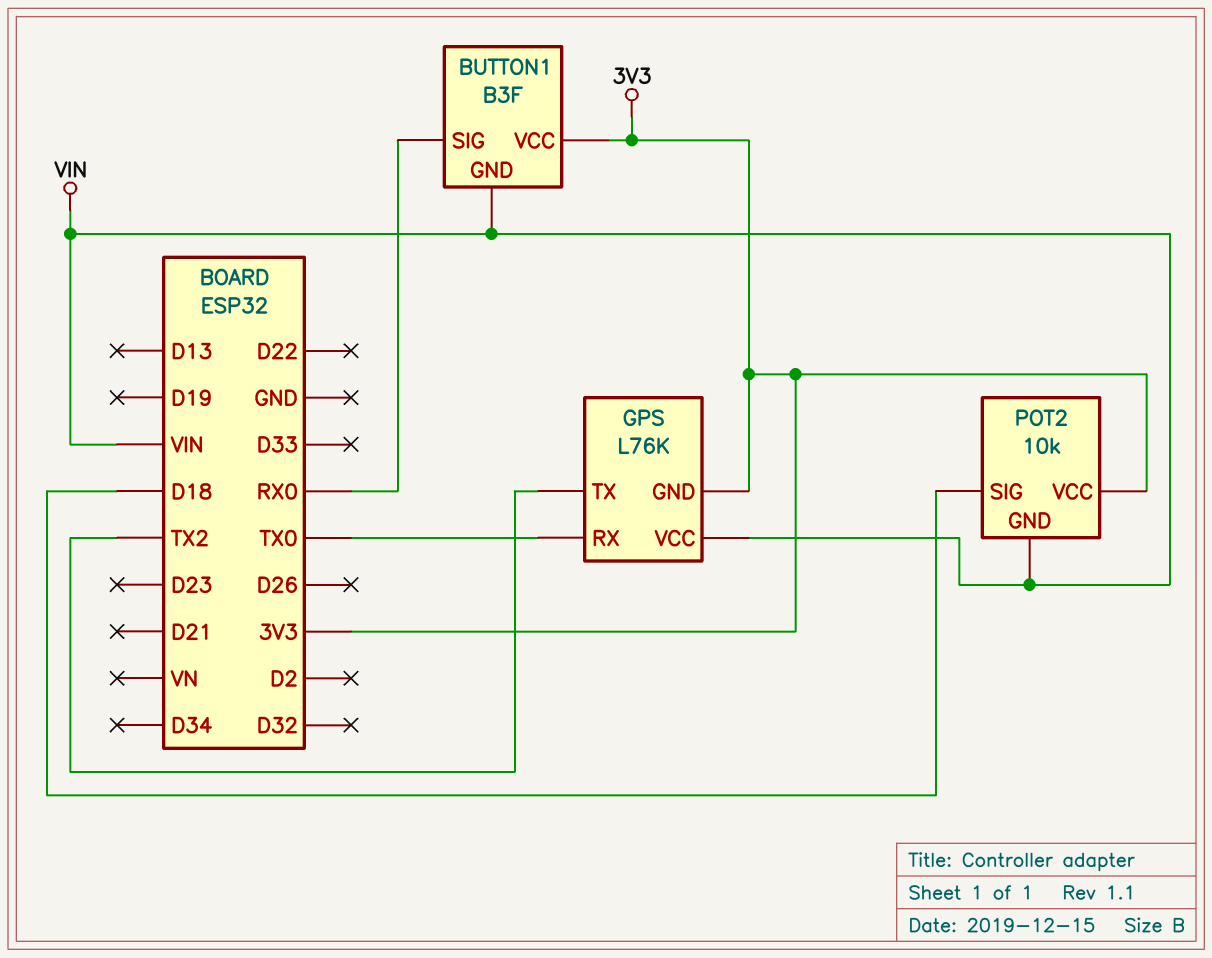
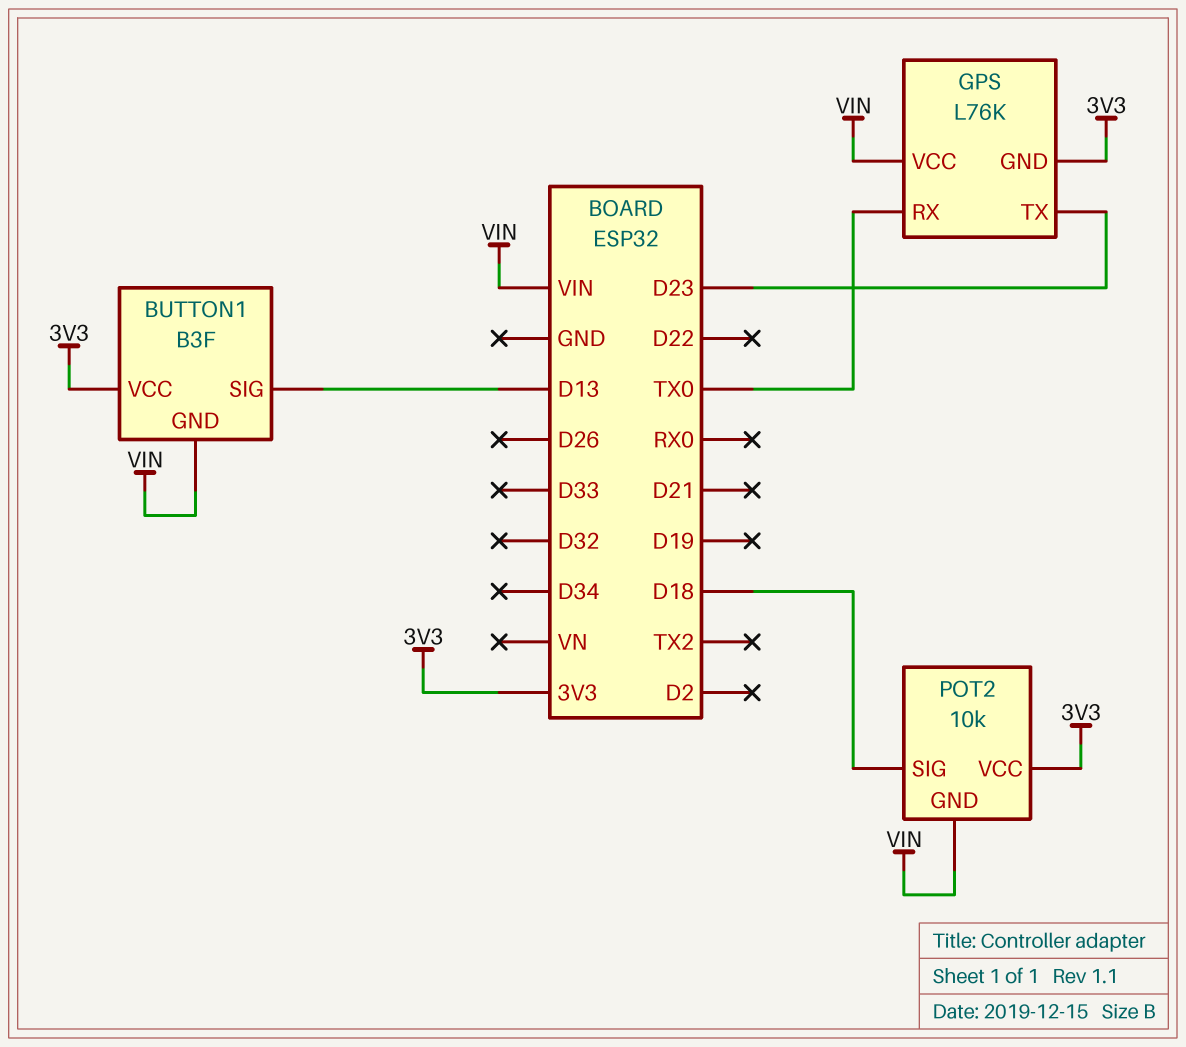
BUTTON1 pin SIG: RX0 -> D13
GPS pin TX: TX2 -> D23

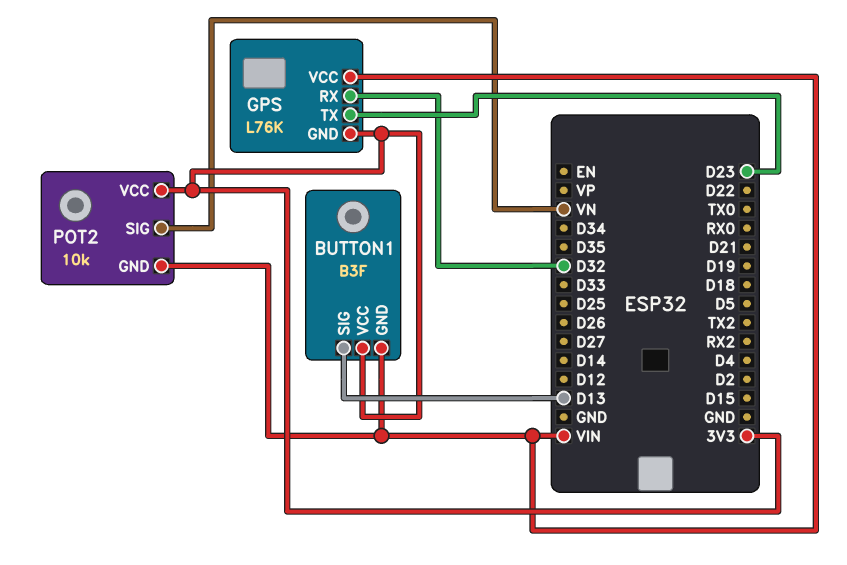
GPS pin RX: TX0 -> D32
POT2 pin SIG: D18 -> VN

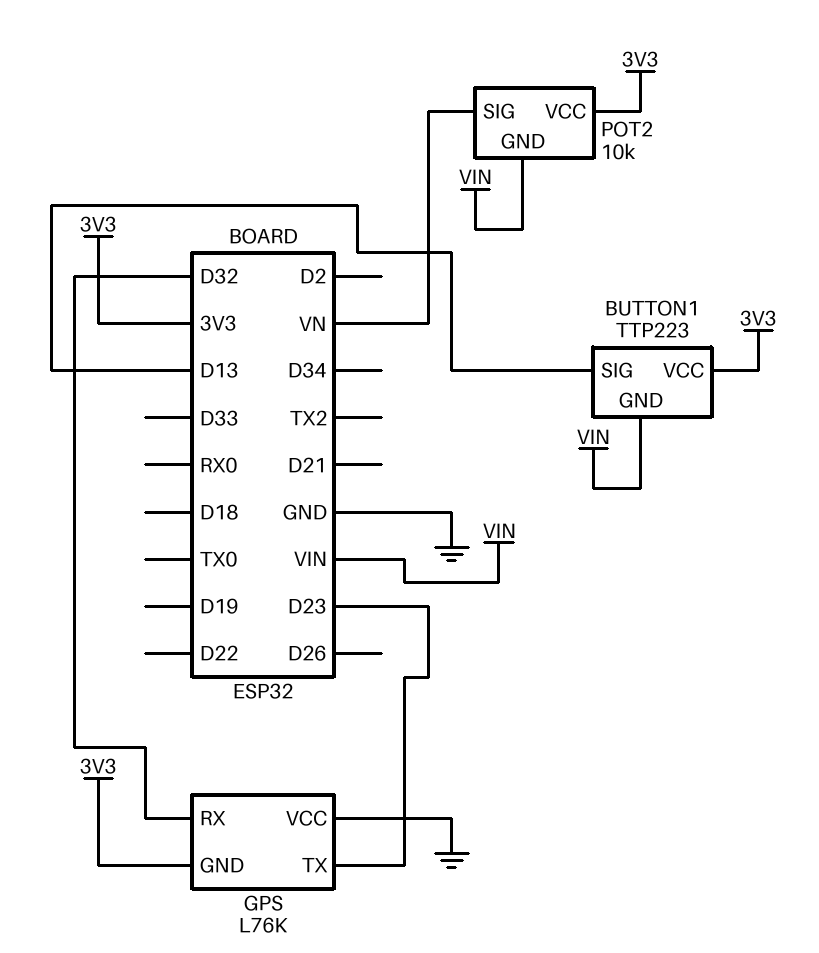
BUTTON1: B3F -> TTP223
GPS pin VCC: VIN -> GND

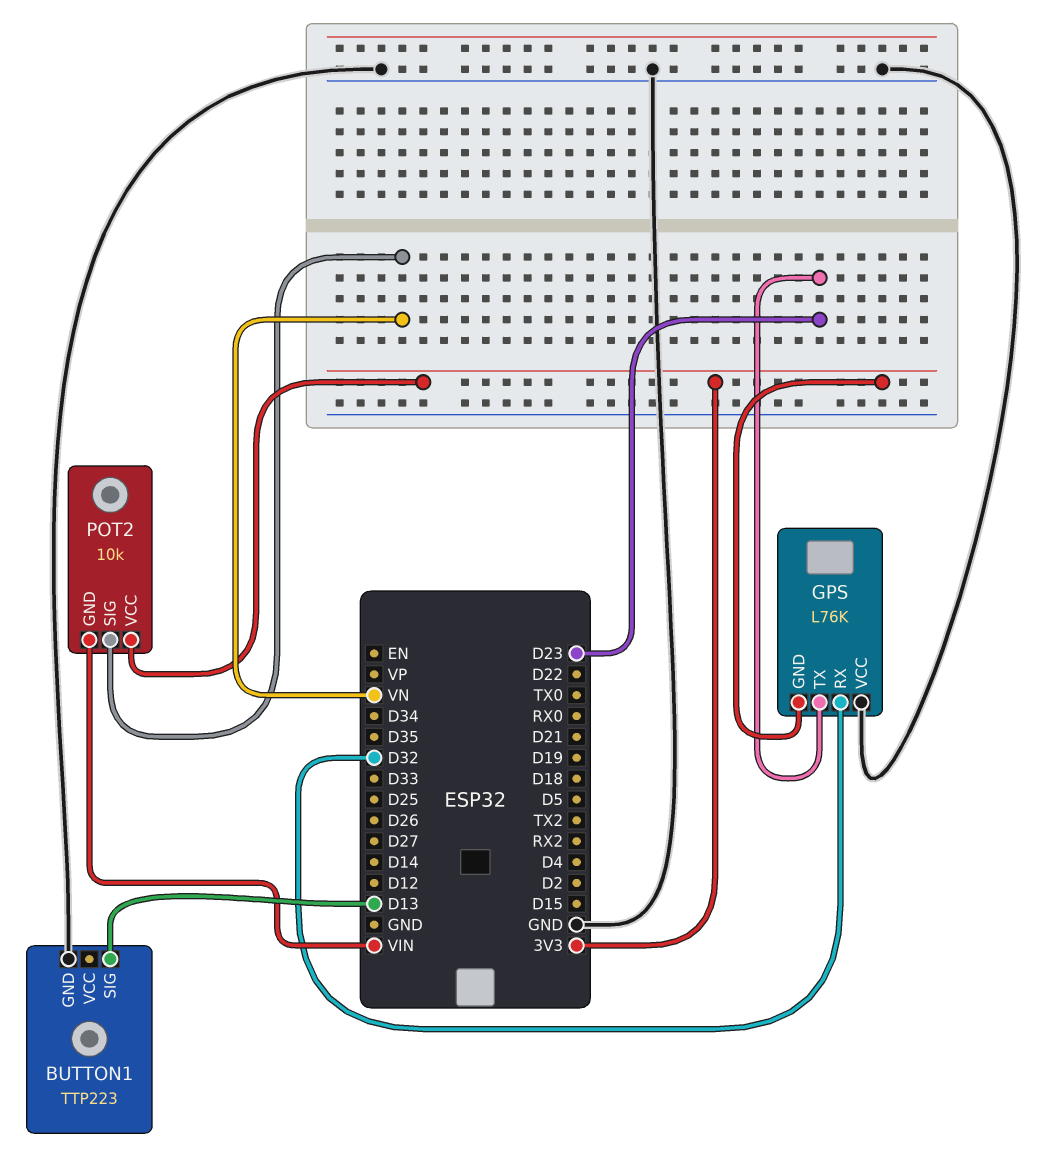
BUTTON1 pin GND: VIN -> GND
BUTTON1 pin VCC: 3V3 -> none

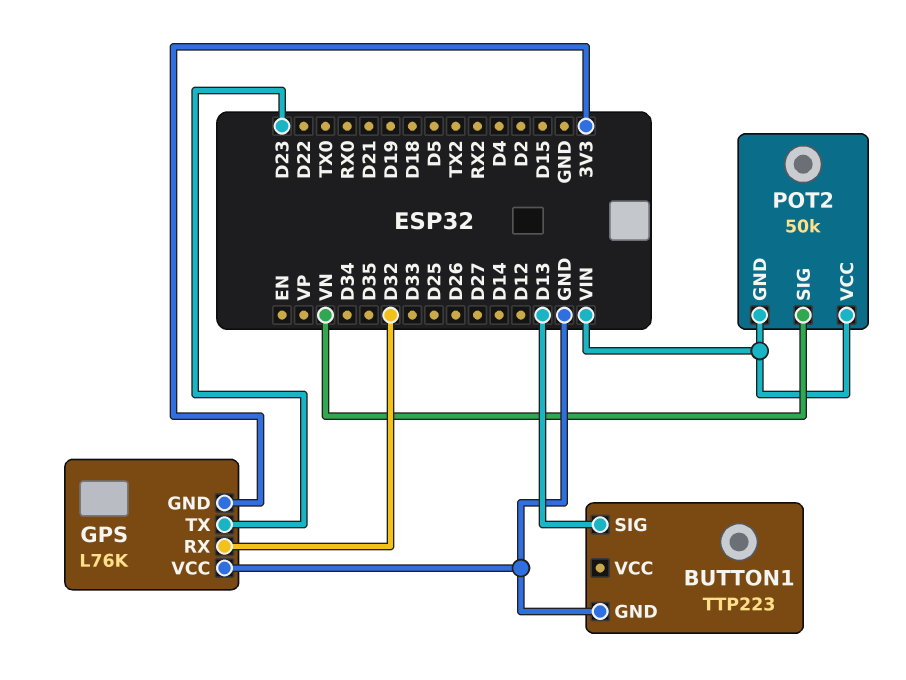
POT2: 10k -> 50k
POT2 pin VCC: 3V3 -> VIN

